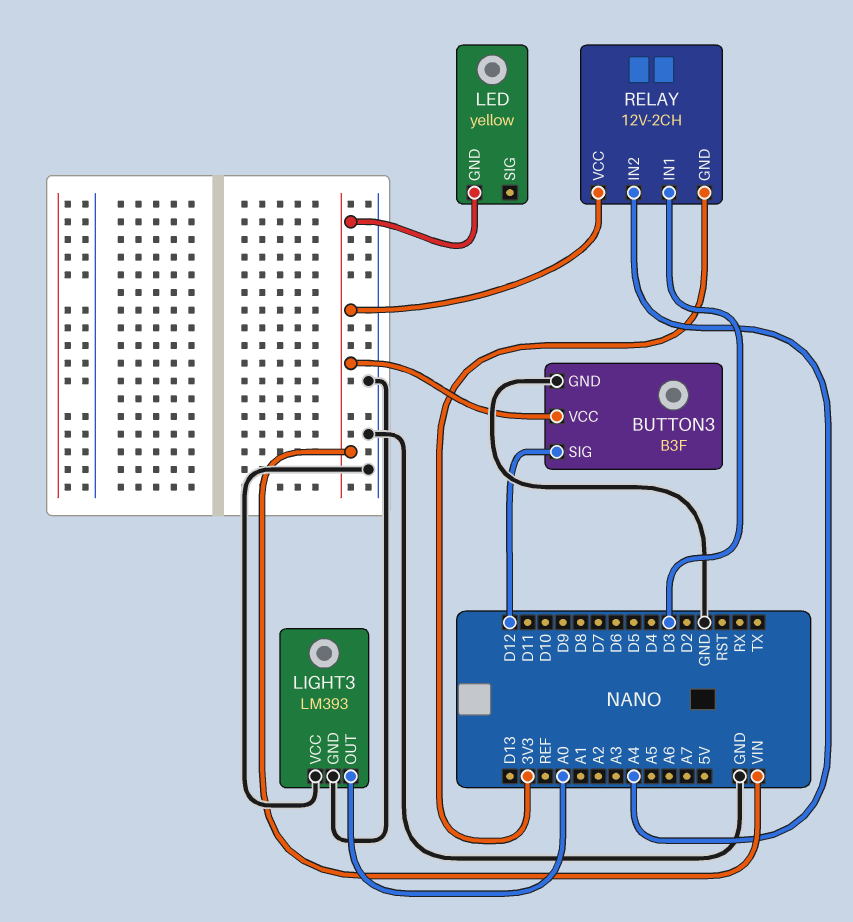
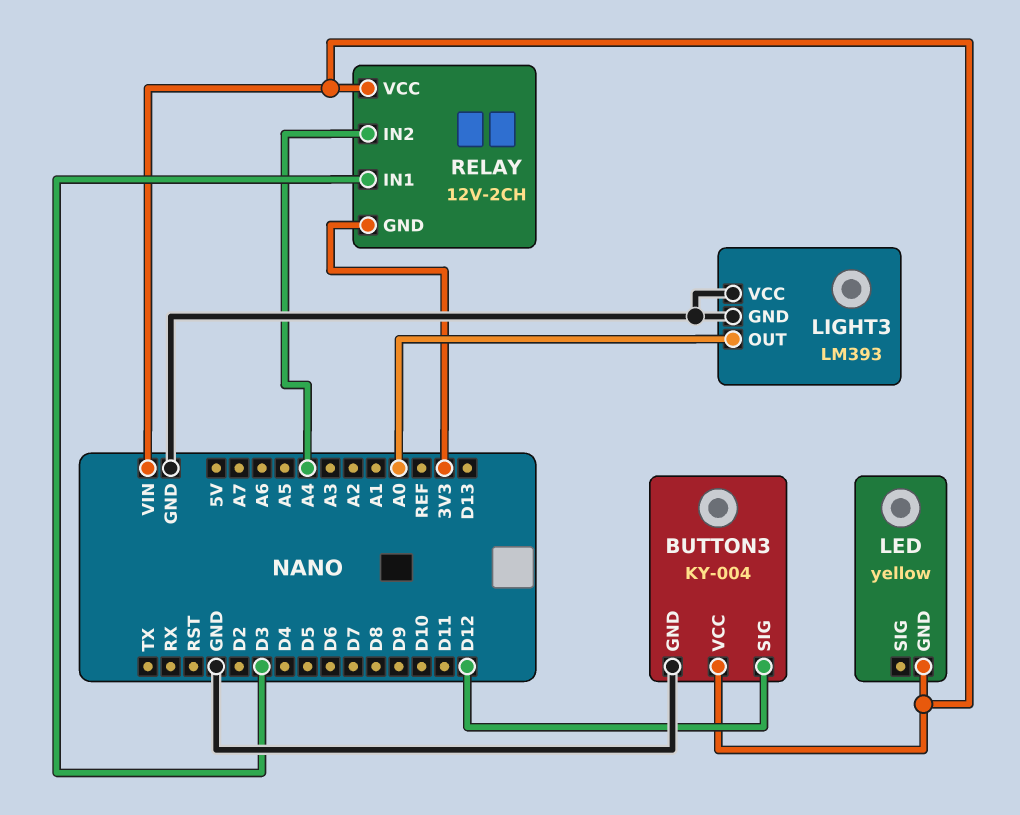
BUTTON3: B3F -> KY-004

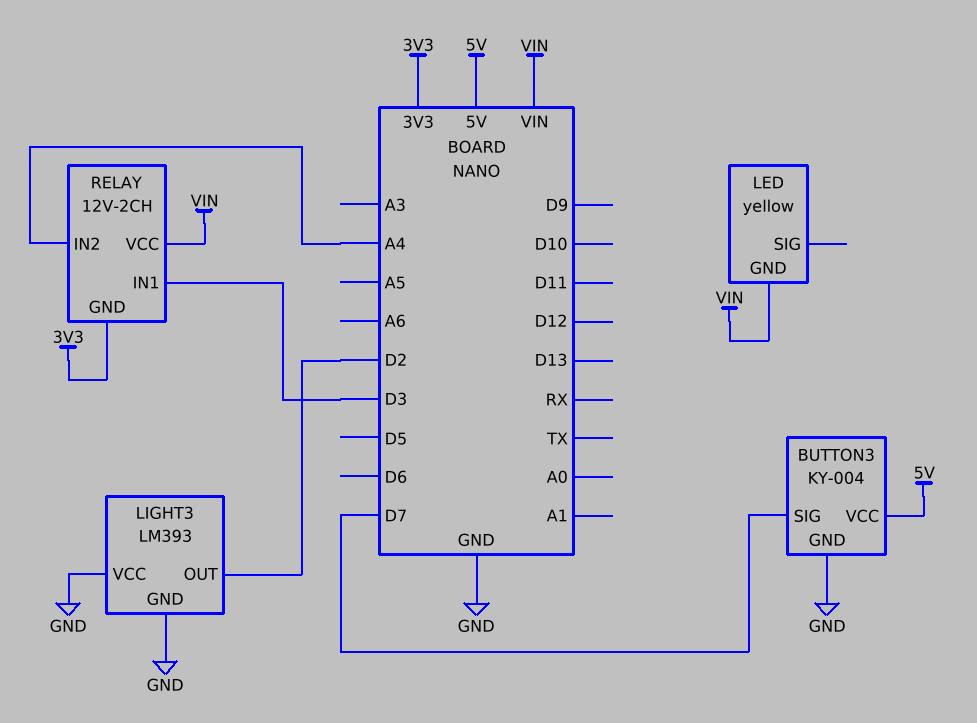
BUTTON3 pin SIG: D12 -> D7
BUTTON3 pin VCC: VIN -> 5V
LIGHT3 pin OUT: A0 -> D2

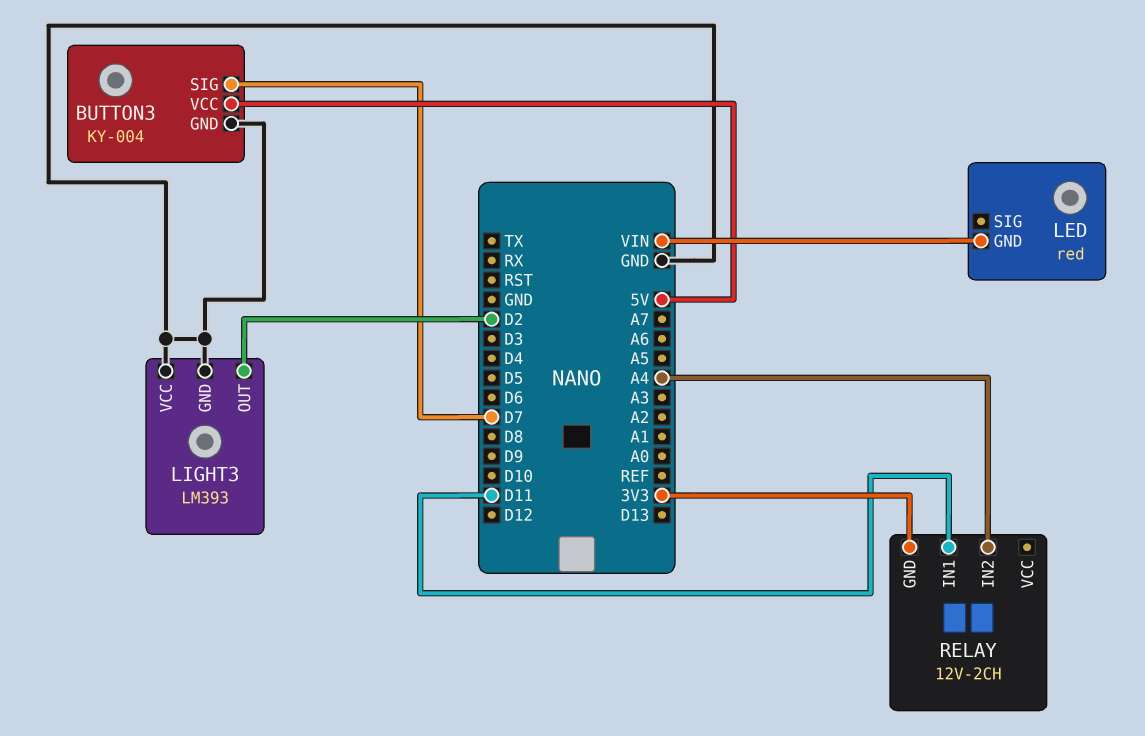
LED: yellow -> red
RELAY pin IN1: D3 -> D11
RELAY pin VCC: VIN -> none

